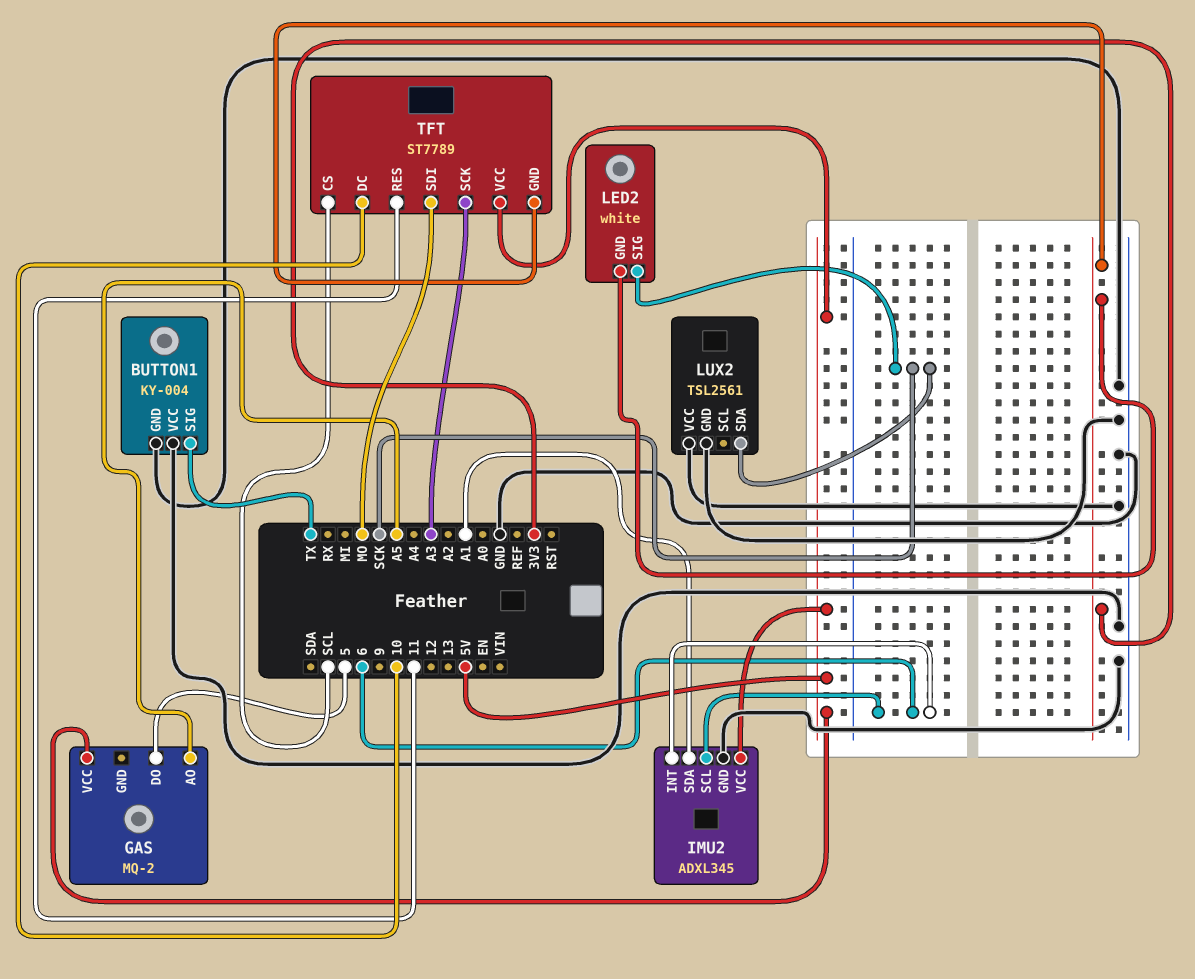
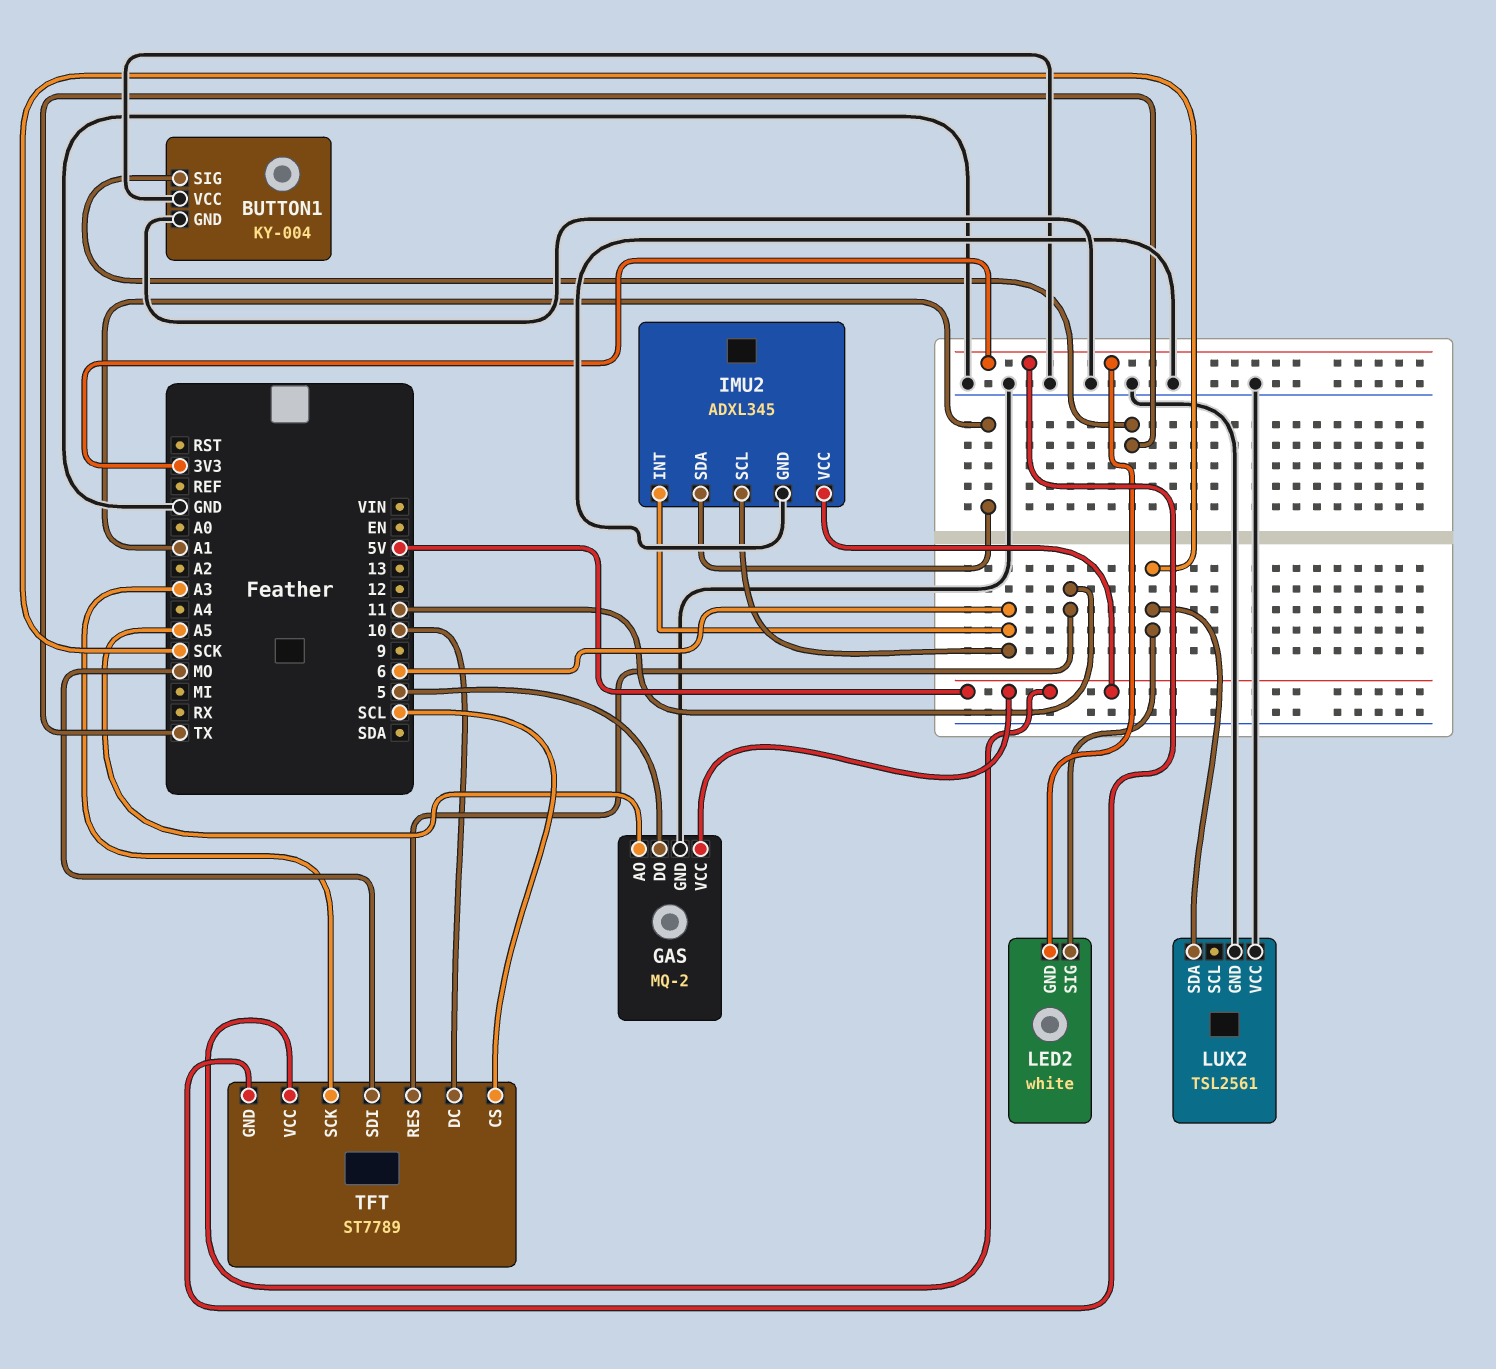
GAS pin GND: none -> GND

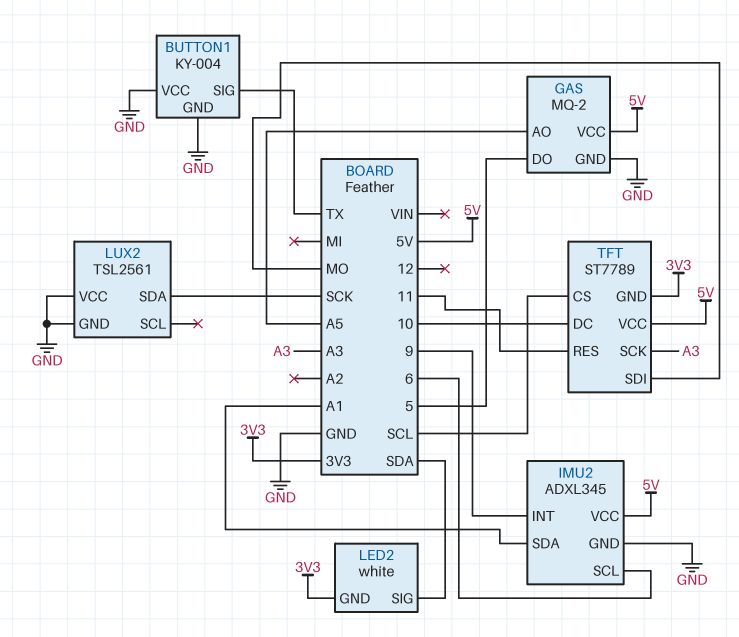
IMU2 pin INT: 6 -> 9
LED2 pin SIG: SCK -> SDA

